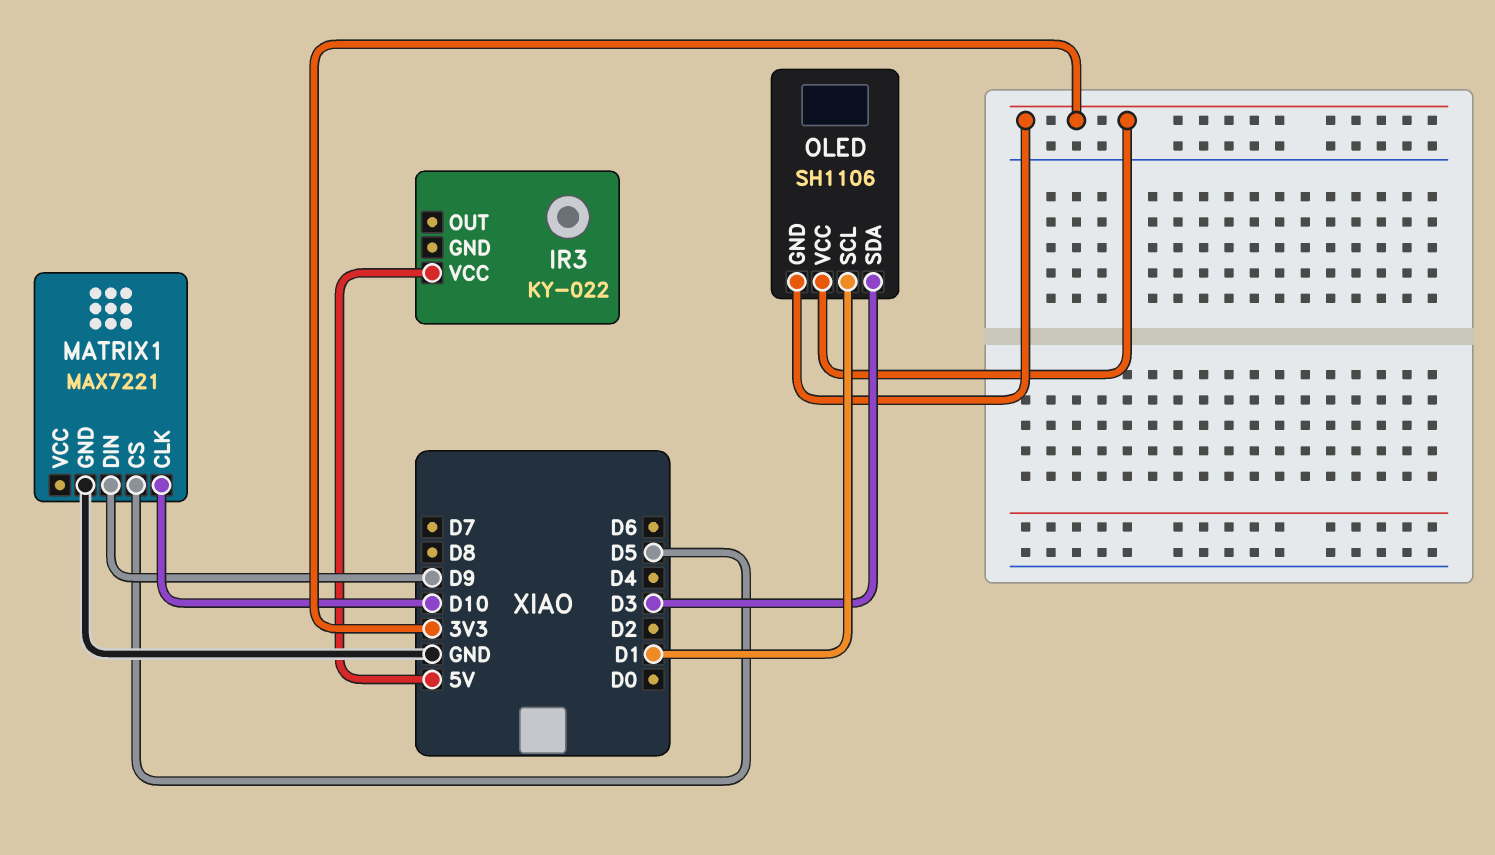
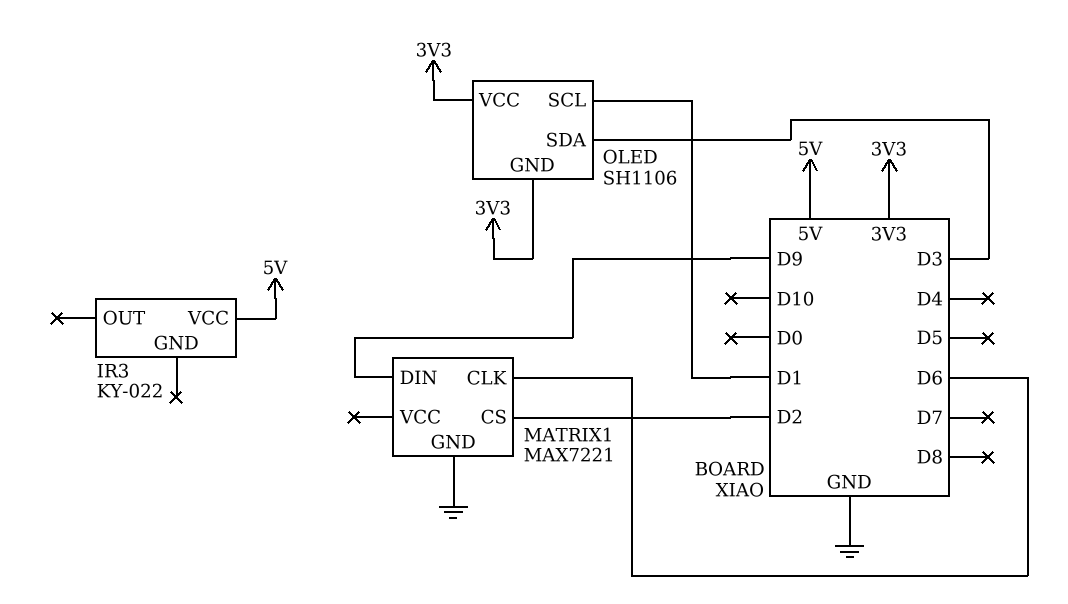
MATRIX1 pin CLK: D10 -> D6
MATRIX1 pin CS: D5 -> D2

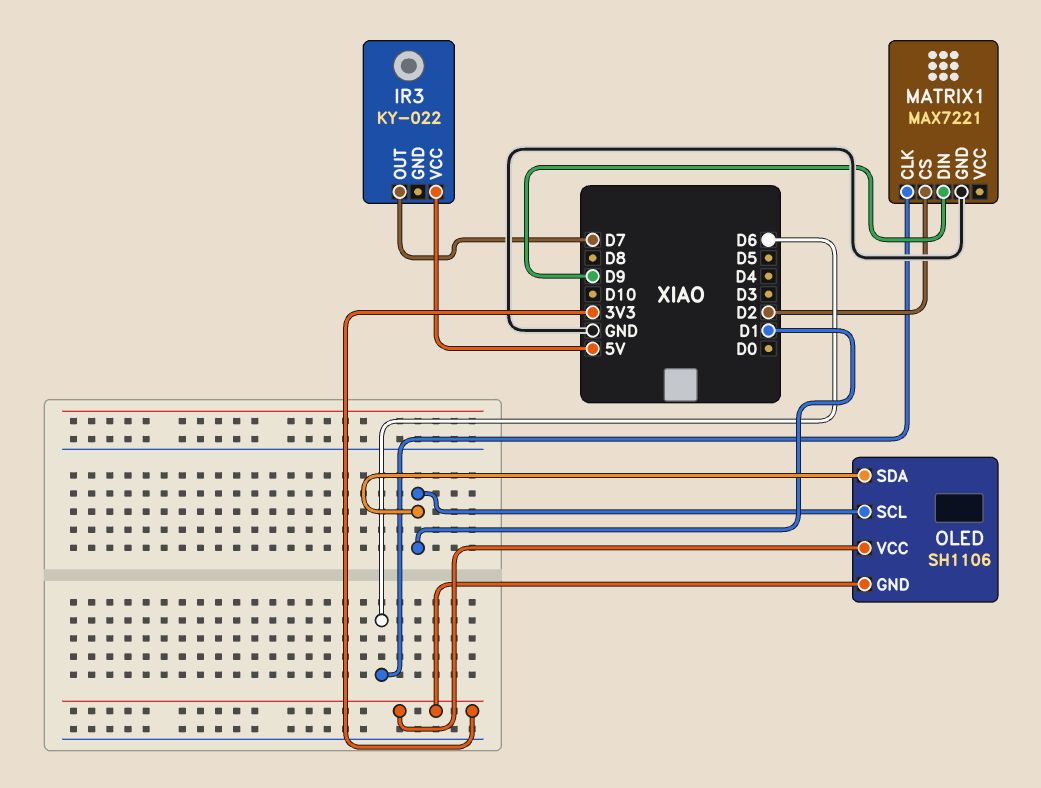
IR3 pin OUT: none -> D7
OLED pin SDA: D3 -> D1

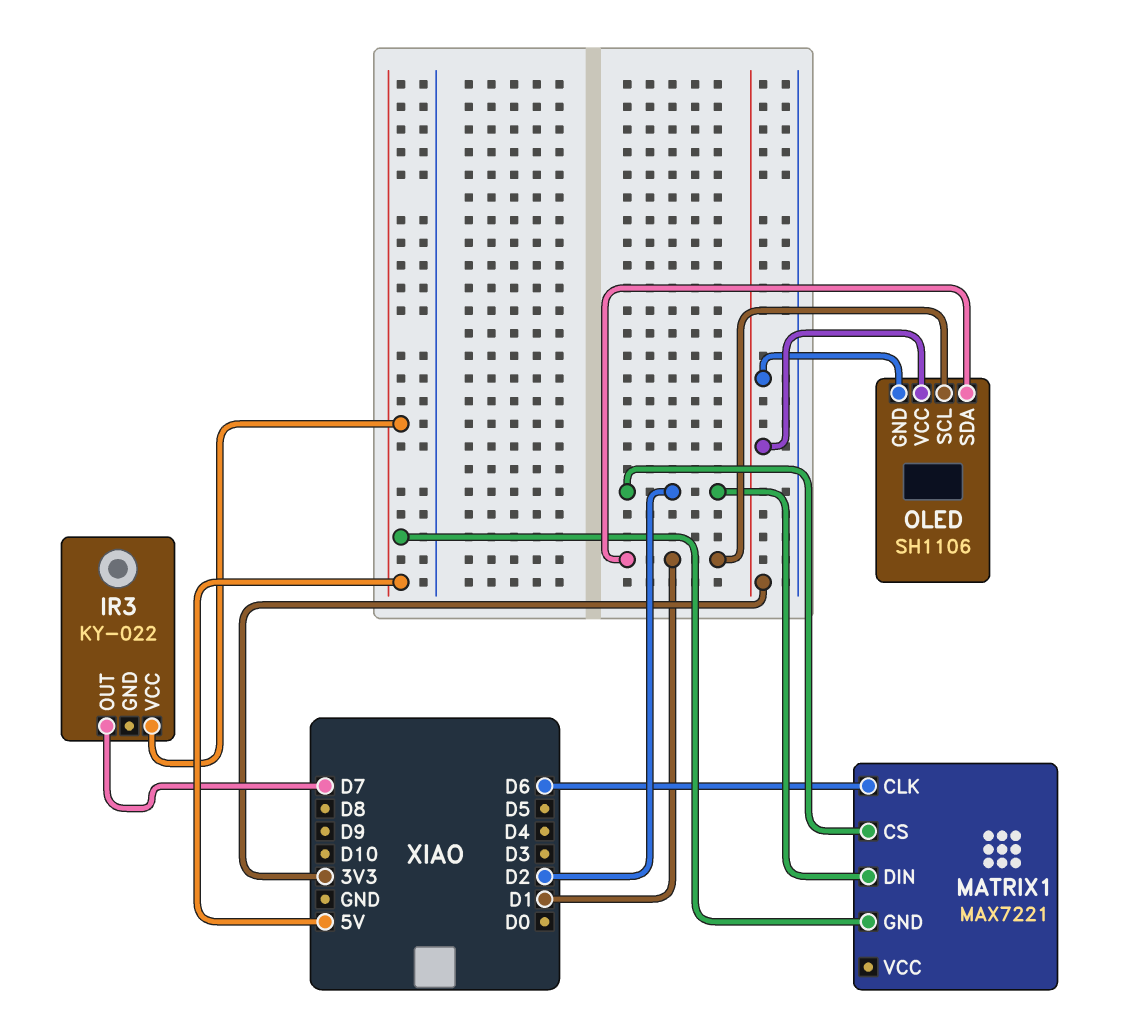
MATRIX1 pin DIN: D9 -> D2
MATRIX1 pin GND: GND -> 5V

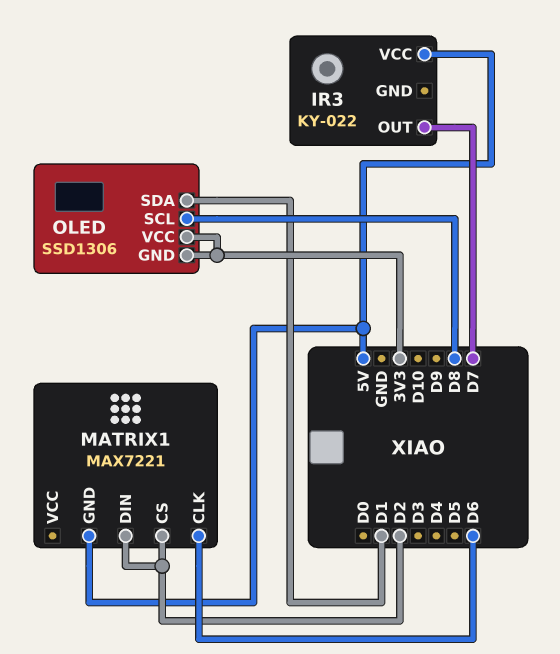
OLED: SH1106 -> SSD1306
OLED pin SCL: D1 -> D8

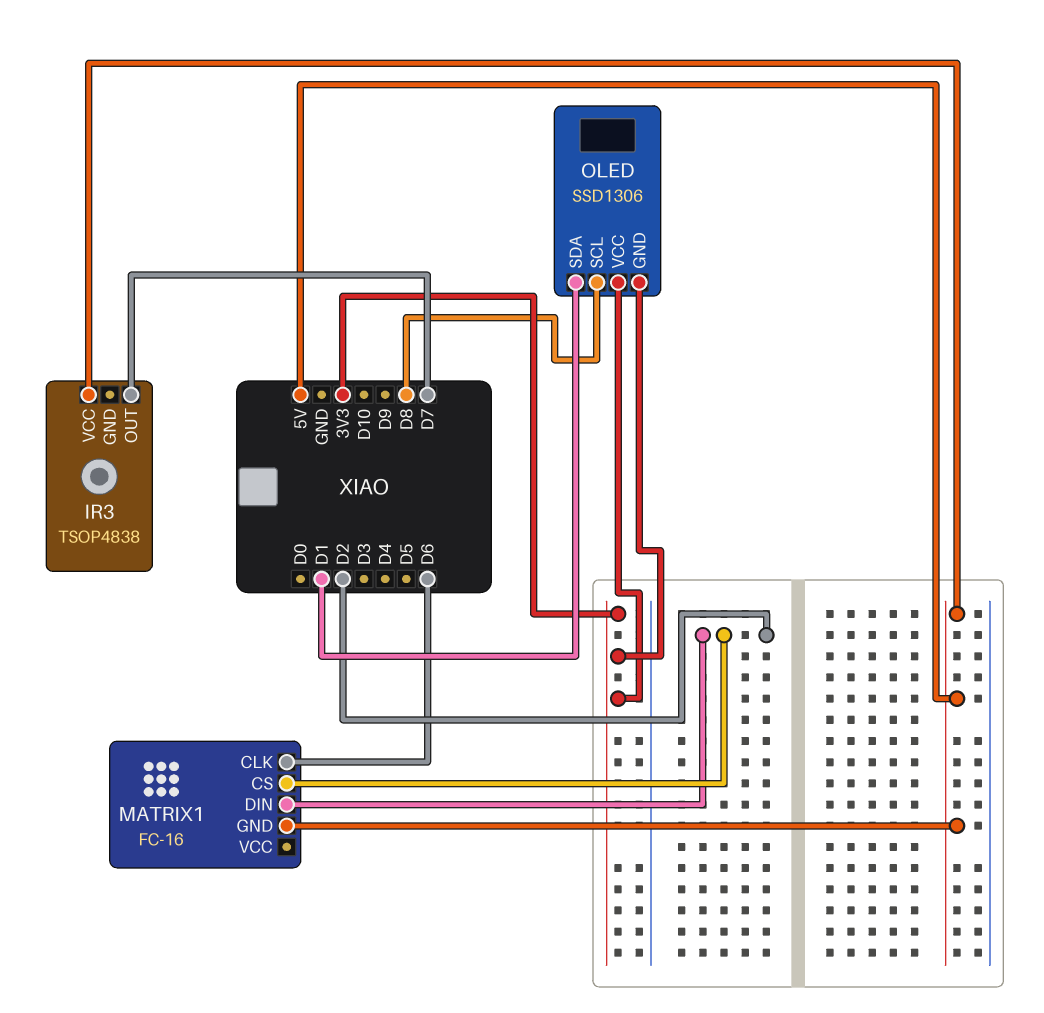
IR3: KY-022 -> TSOP4838
MATRIX1: MAX7221 -> FC-16

